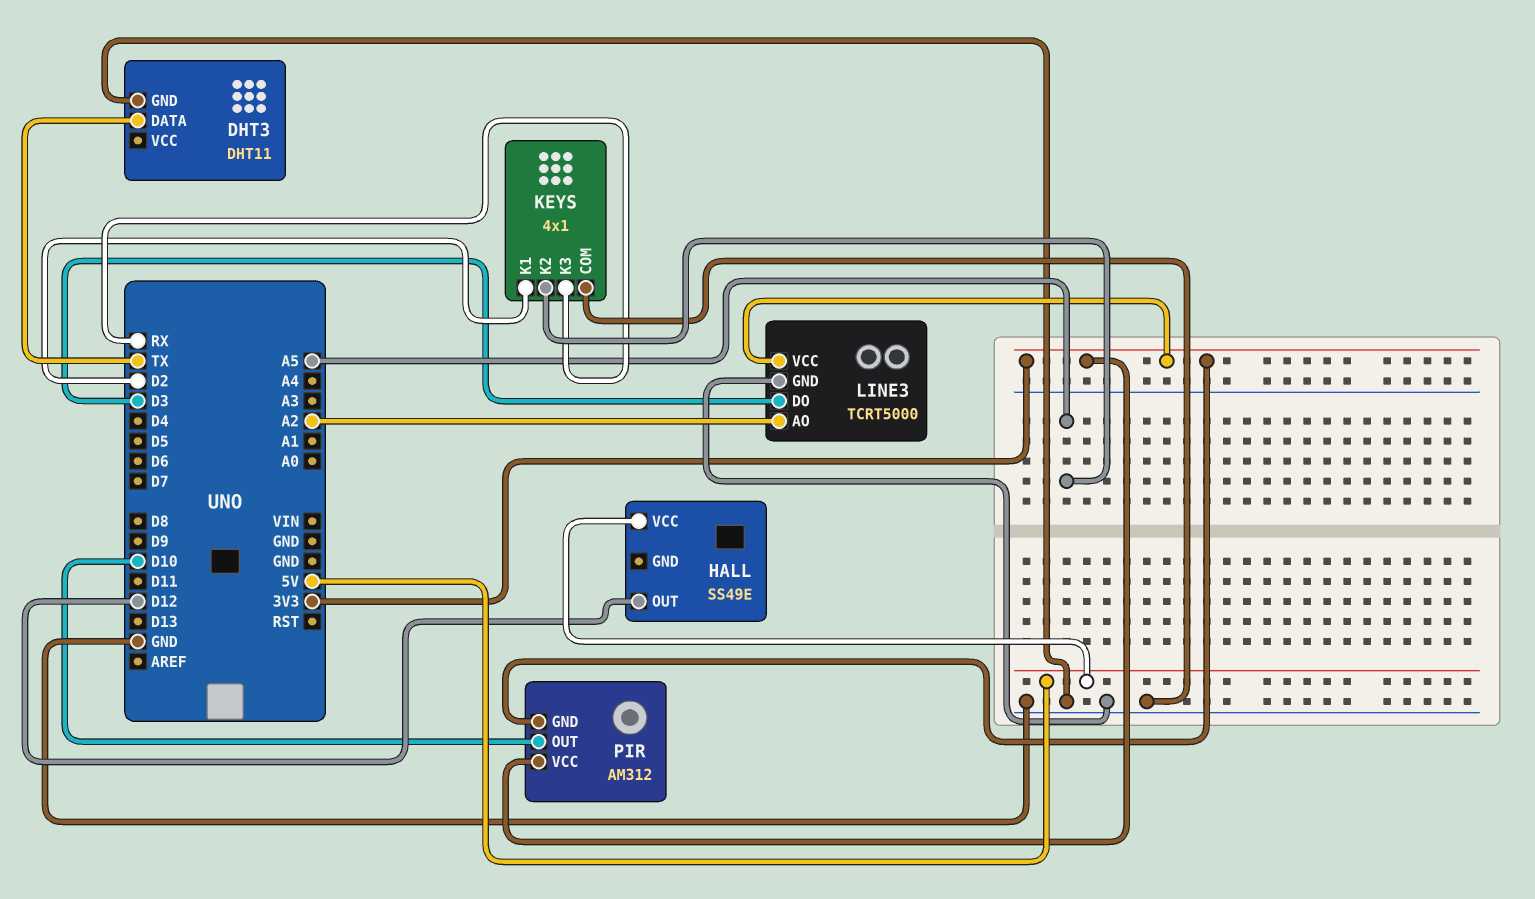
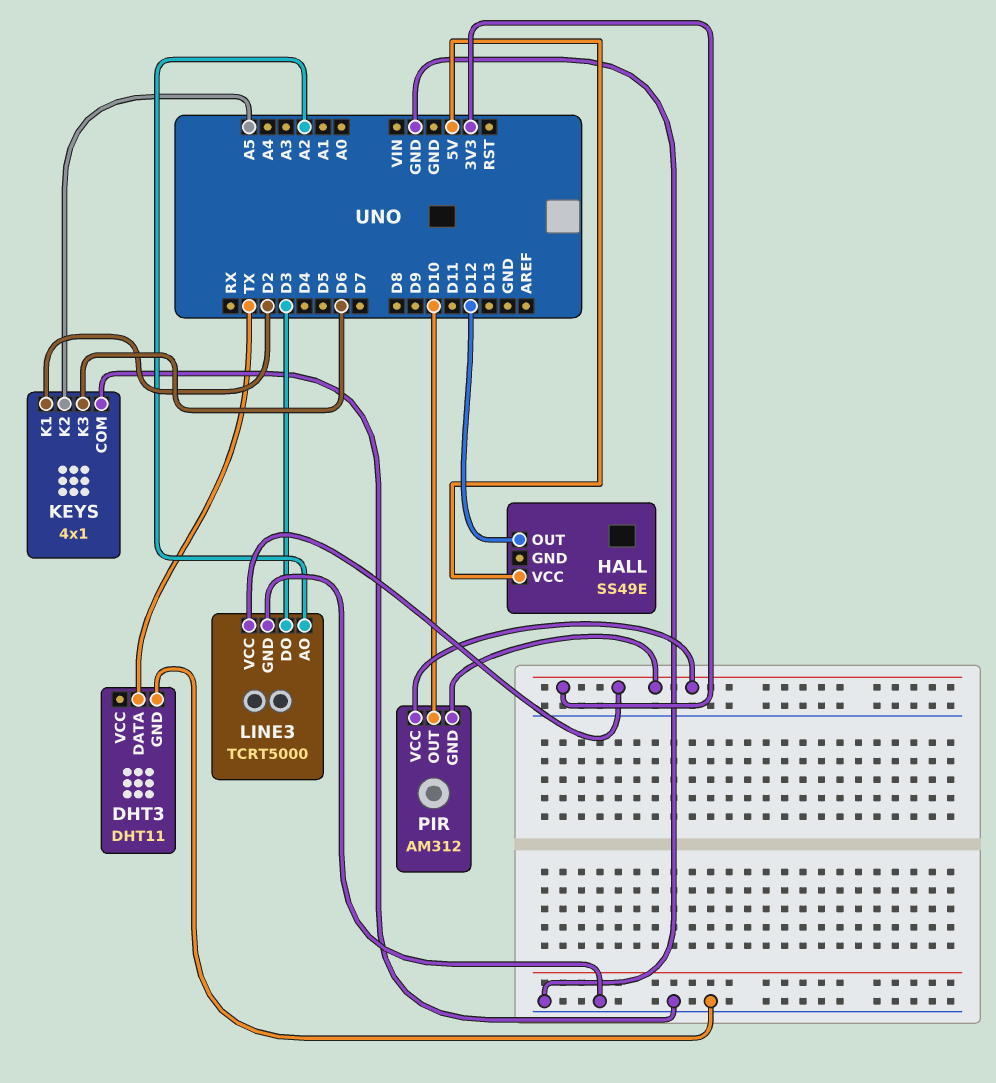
KEYS pin K3: RX -> D6

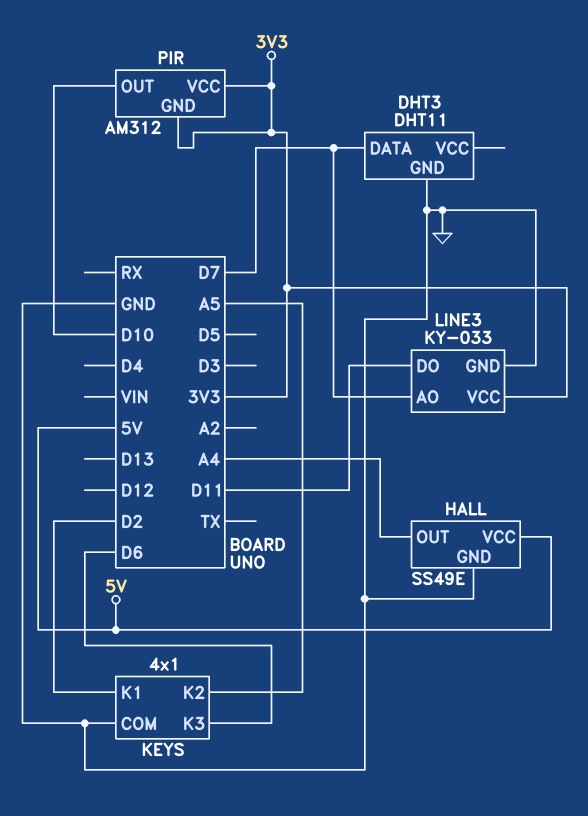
DHT3 pin DATA: TX -> D7
HALL pin GND: none -> GND
HALL pin OUT: D12 -> A4
LINE3: TCRT5000 -> KY-033
LINE3 pin AO: A2 -> D7
LINE3 pin DO: D3 -> D11

